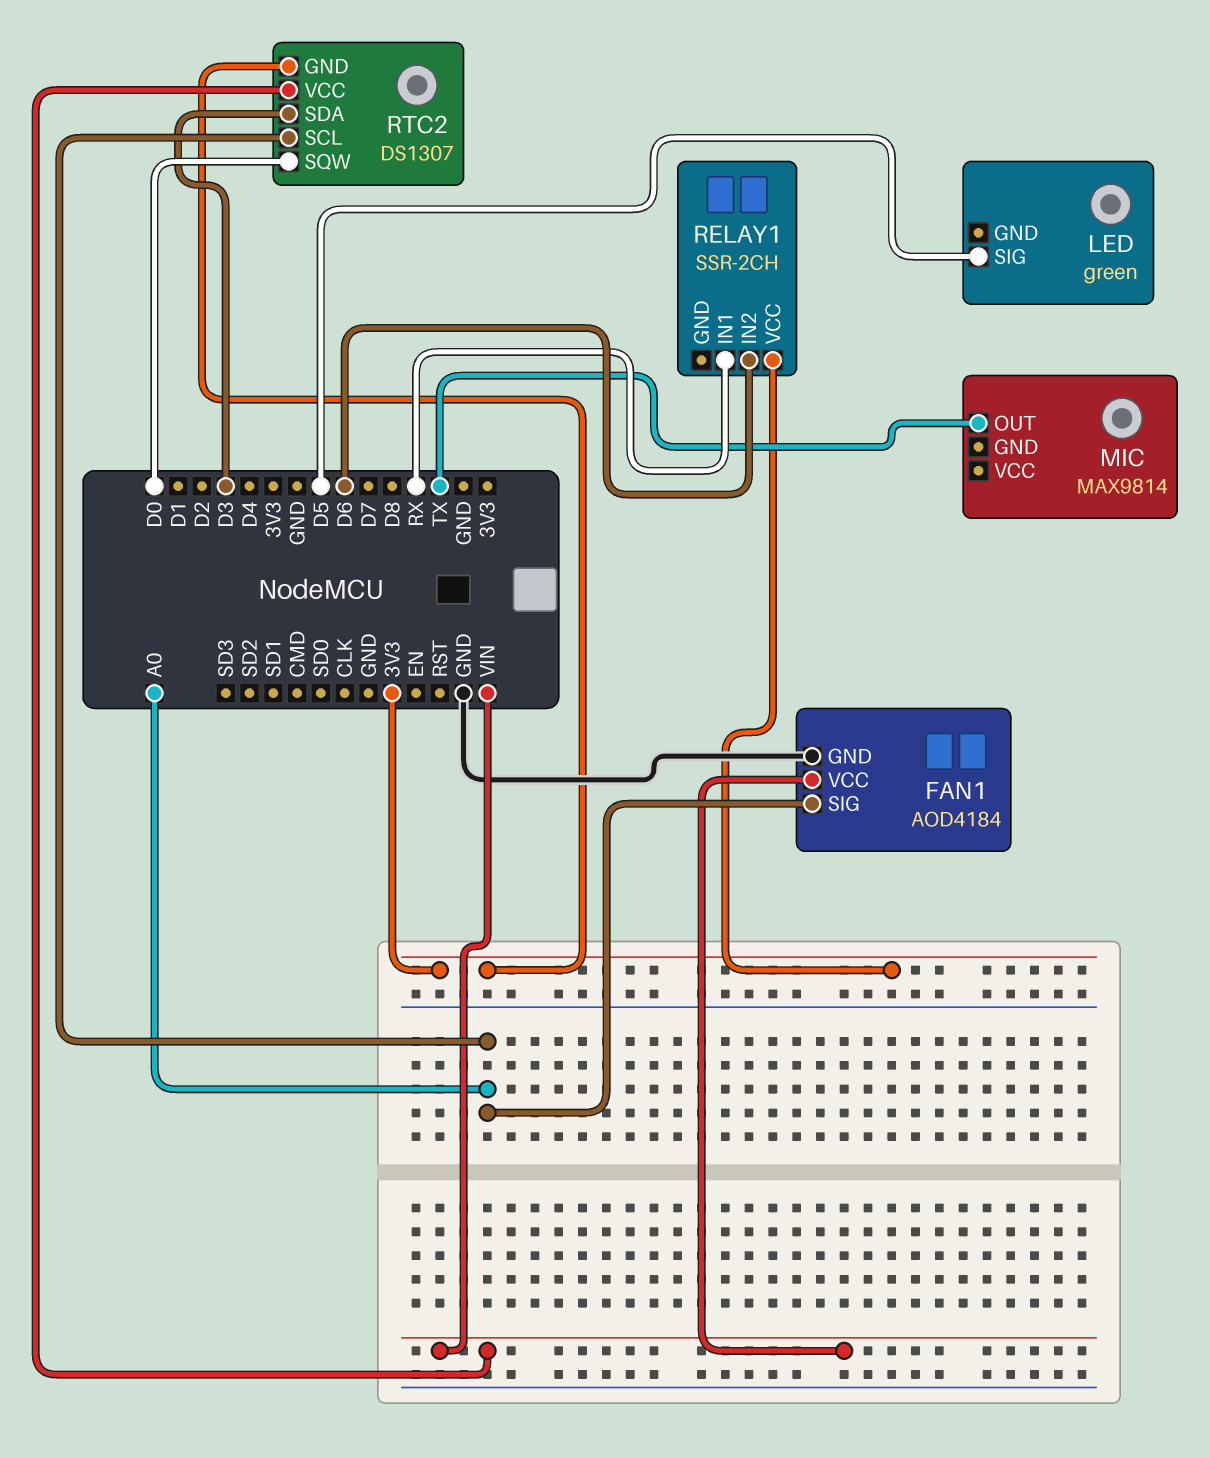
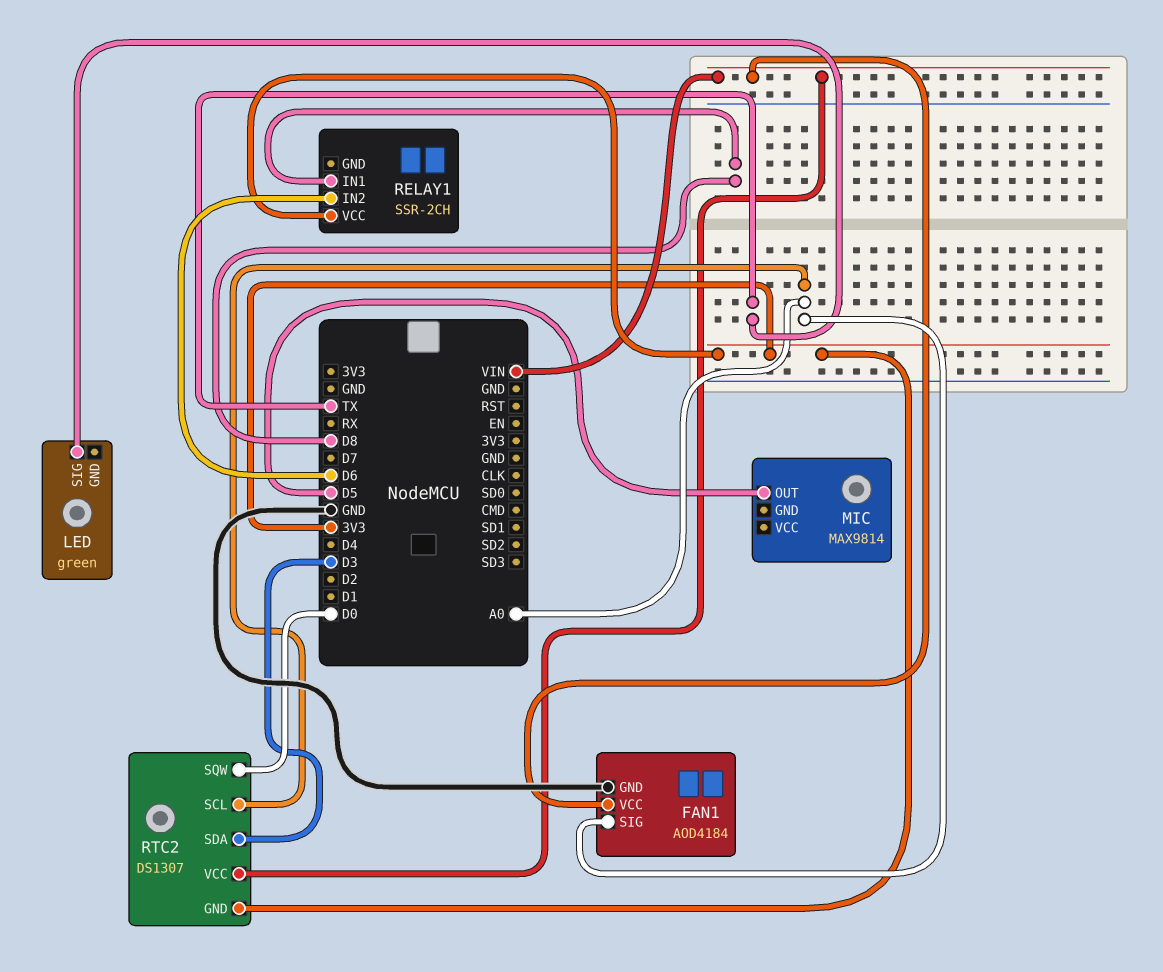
LED pin SIG: D5 -> TX
MIC pin OUT: TX -> D5
RELAY1 pin IN1: RX -> D8

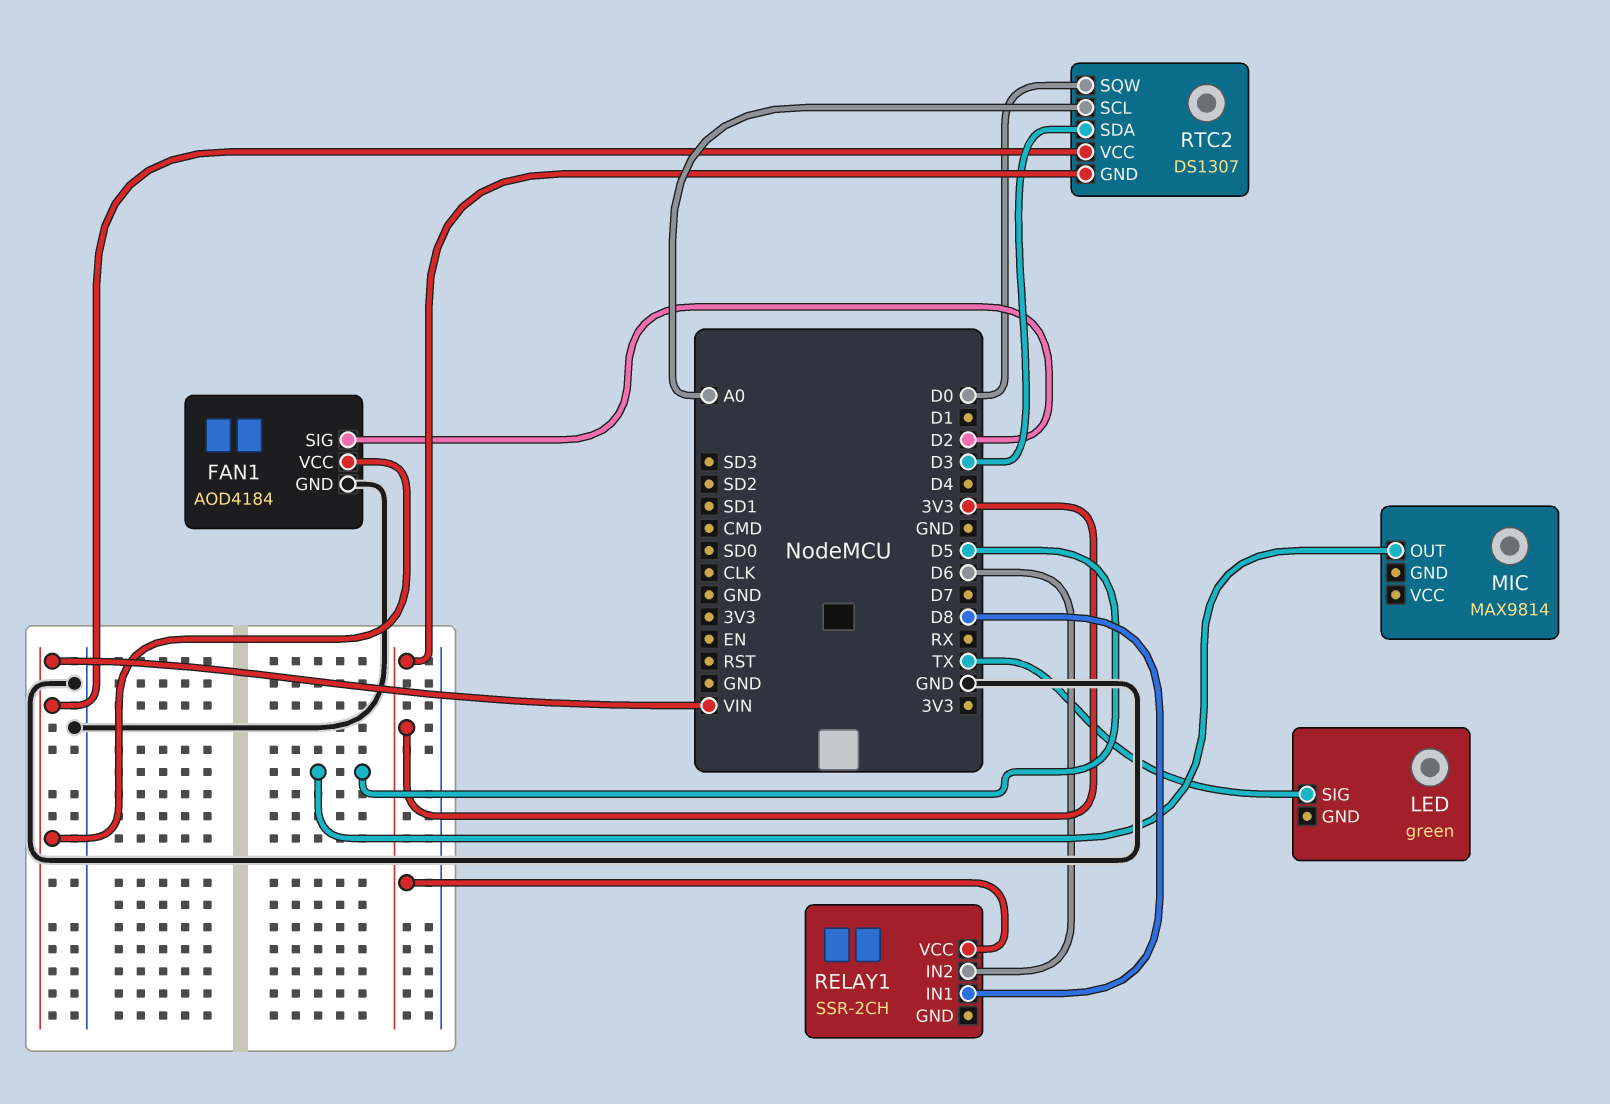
FAN1 pin SIG: A0 -> D2

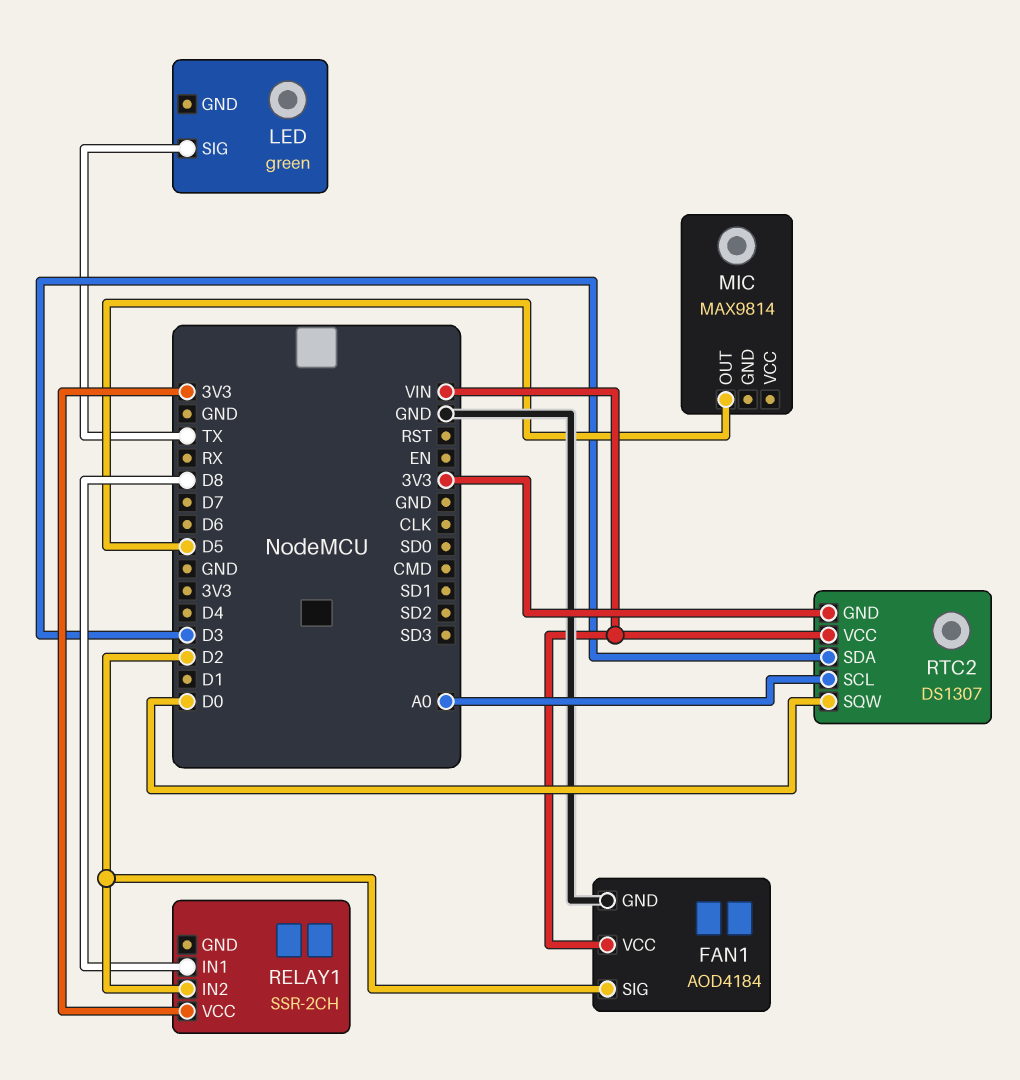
RELAY1 pin IN2: D6 -> D2

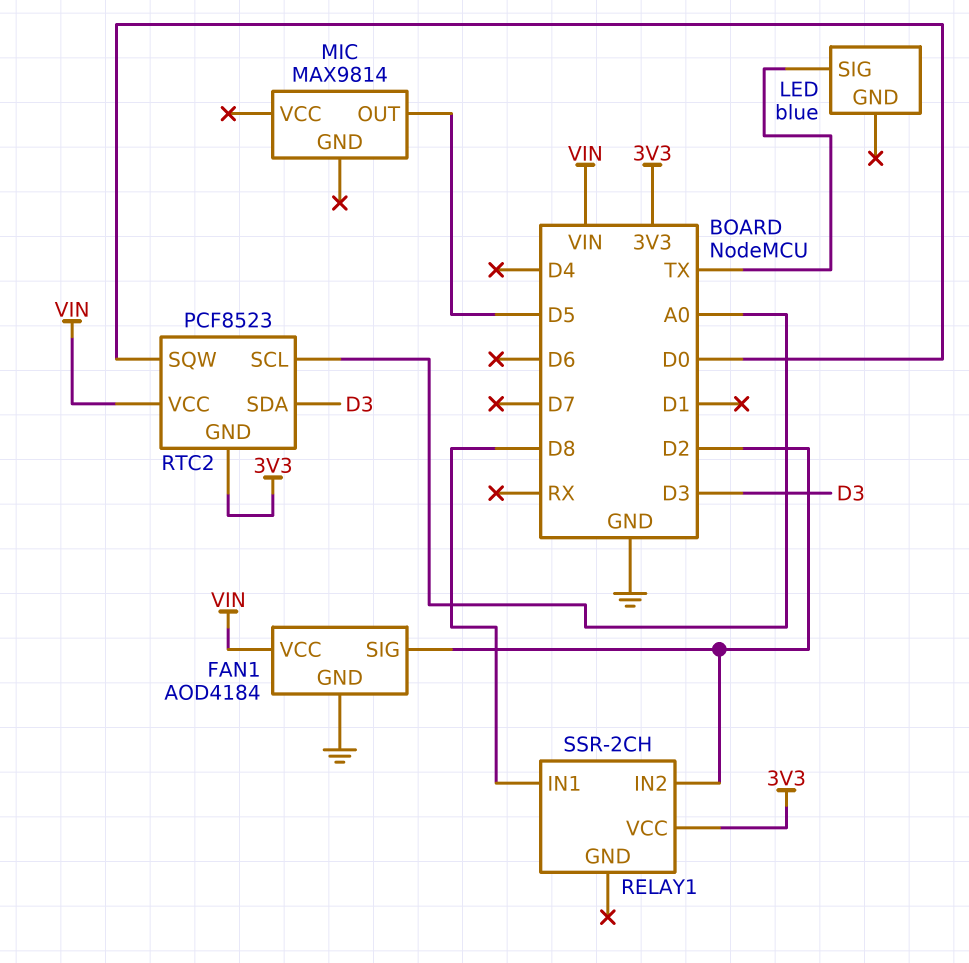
LED: green -> blue
RTC2: DS1307 -> PCF8523

